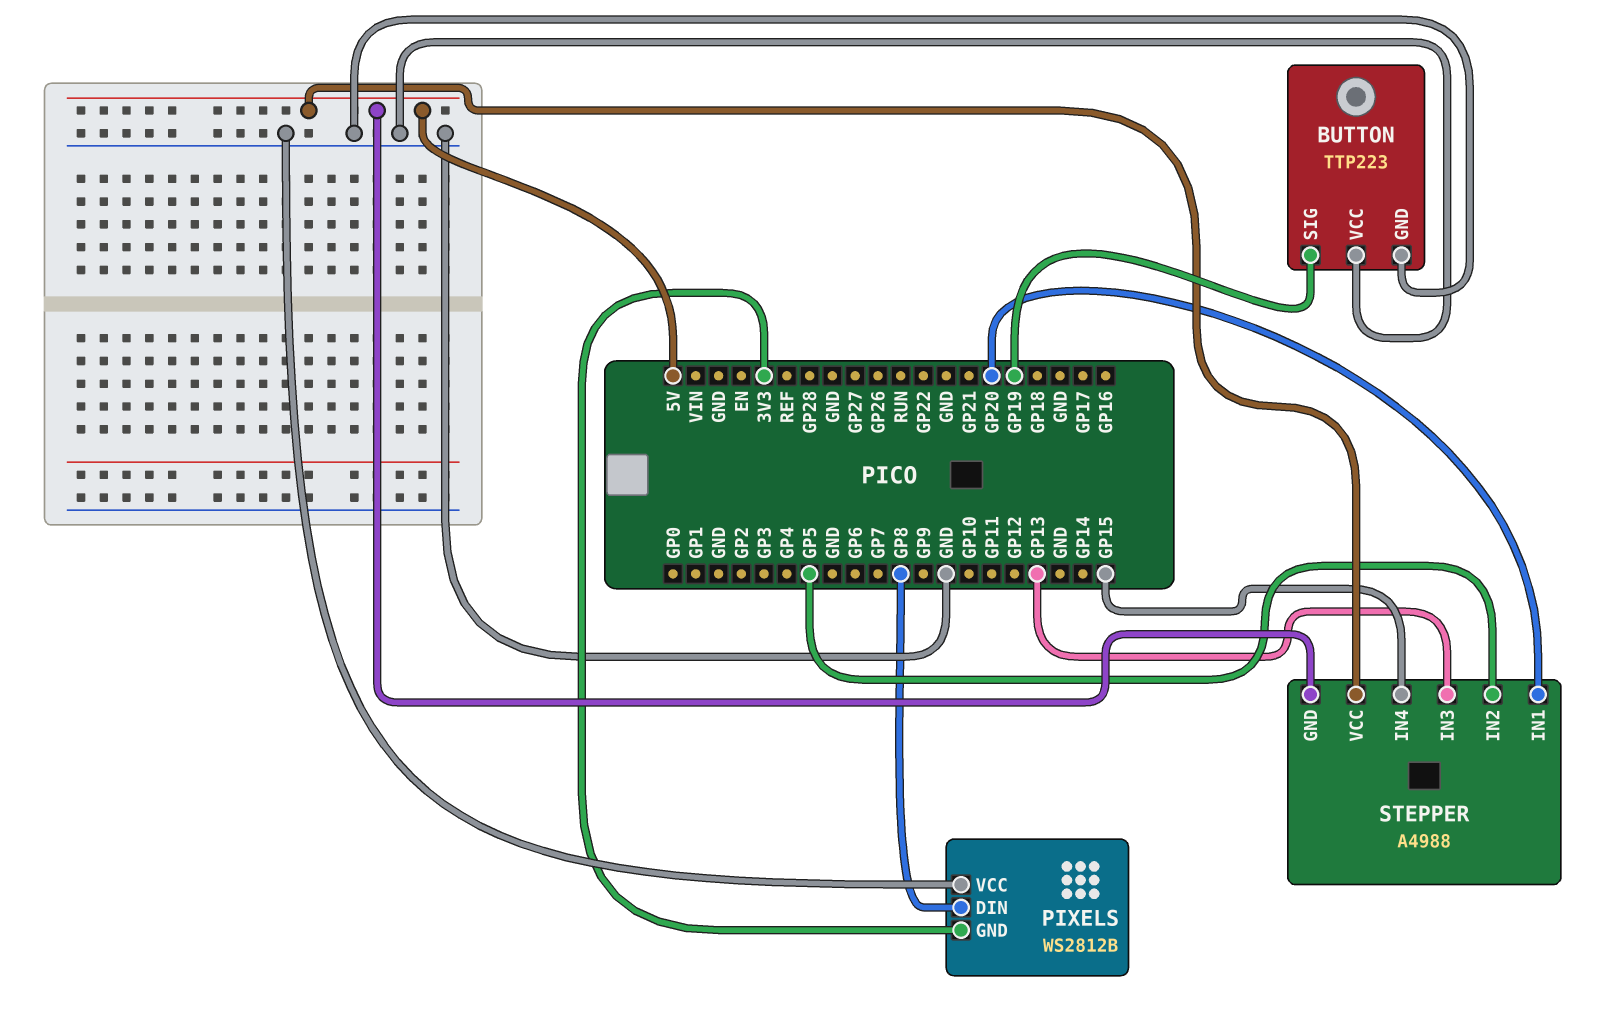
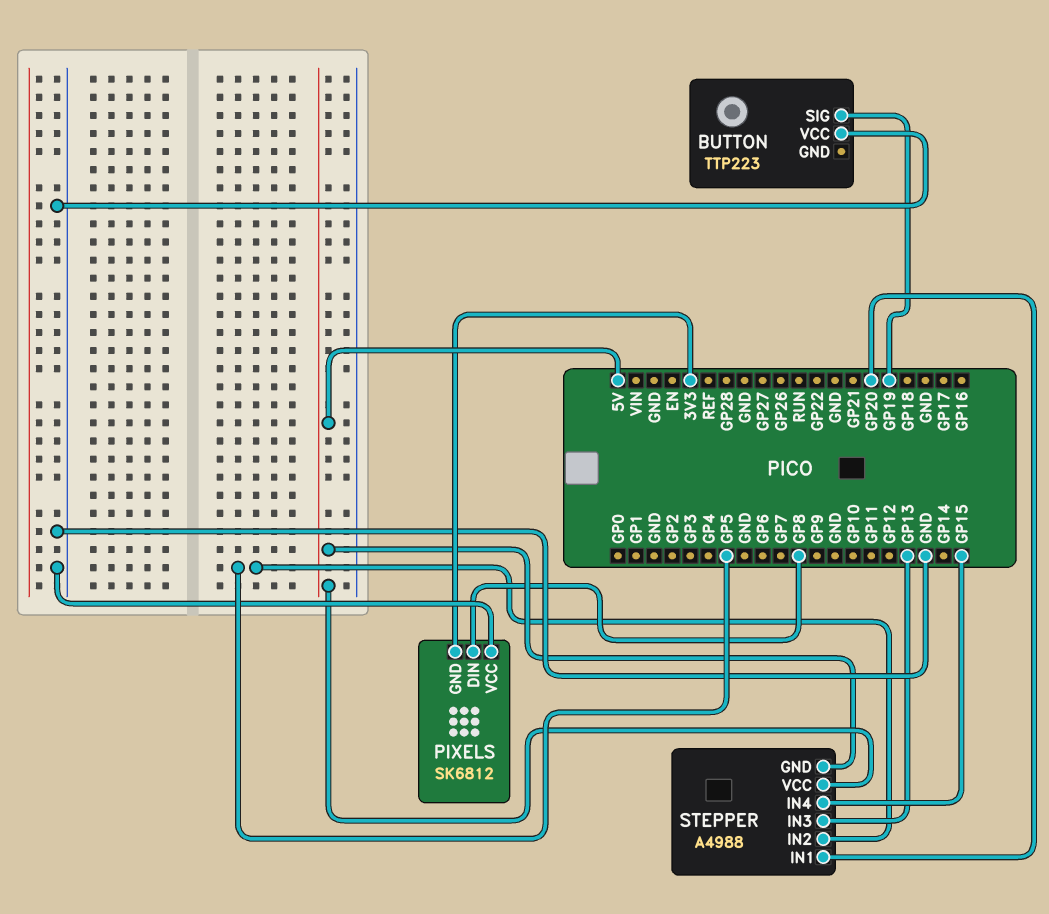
BUTTON pin GND: GND -> none
PIXELS: WS2812B -> SK6812

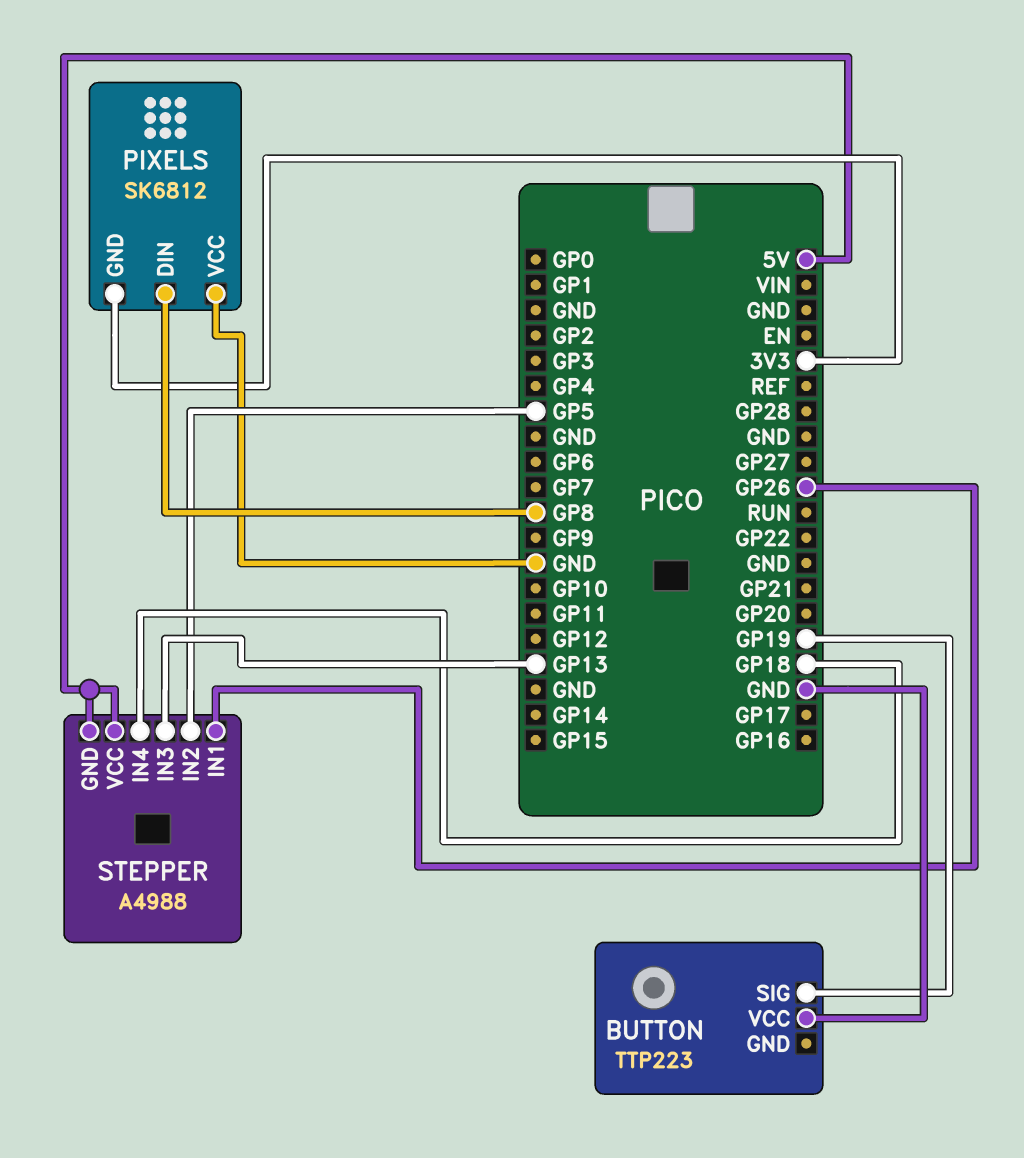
STEPPER pin IN1: GP20 -> GP26
STEPPER pin IN4: GP15 -> GP18

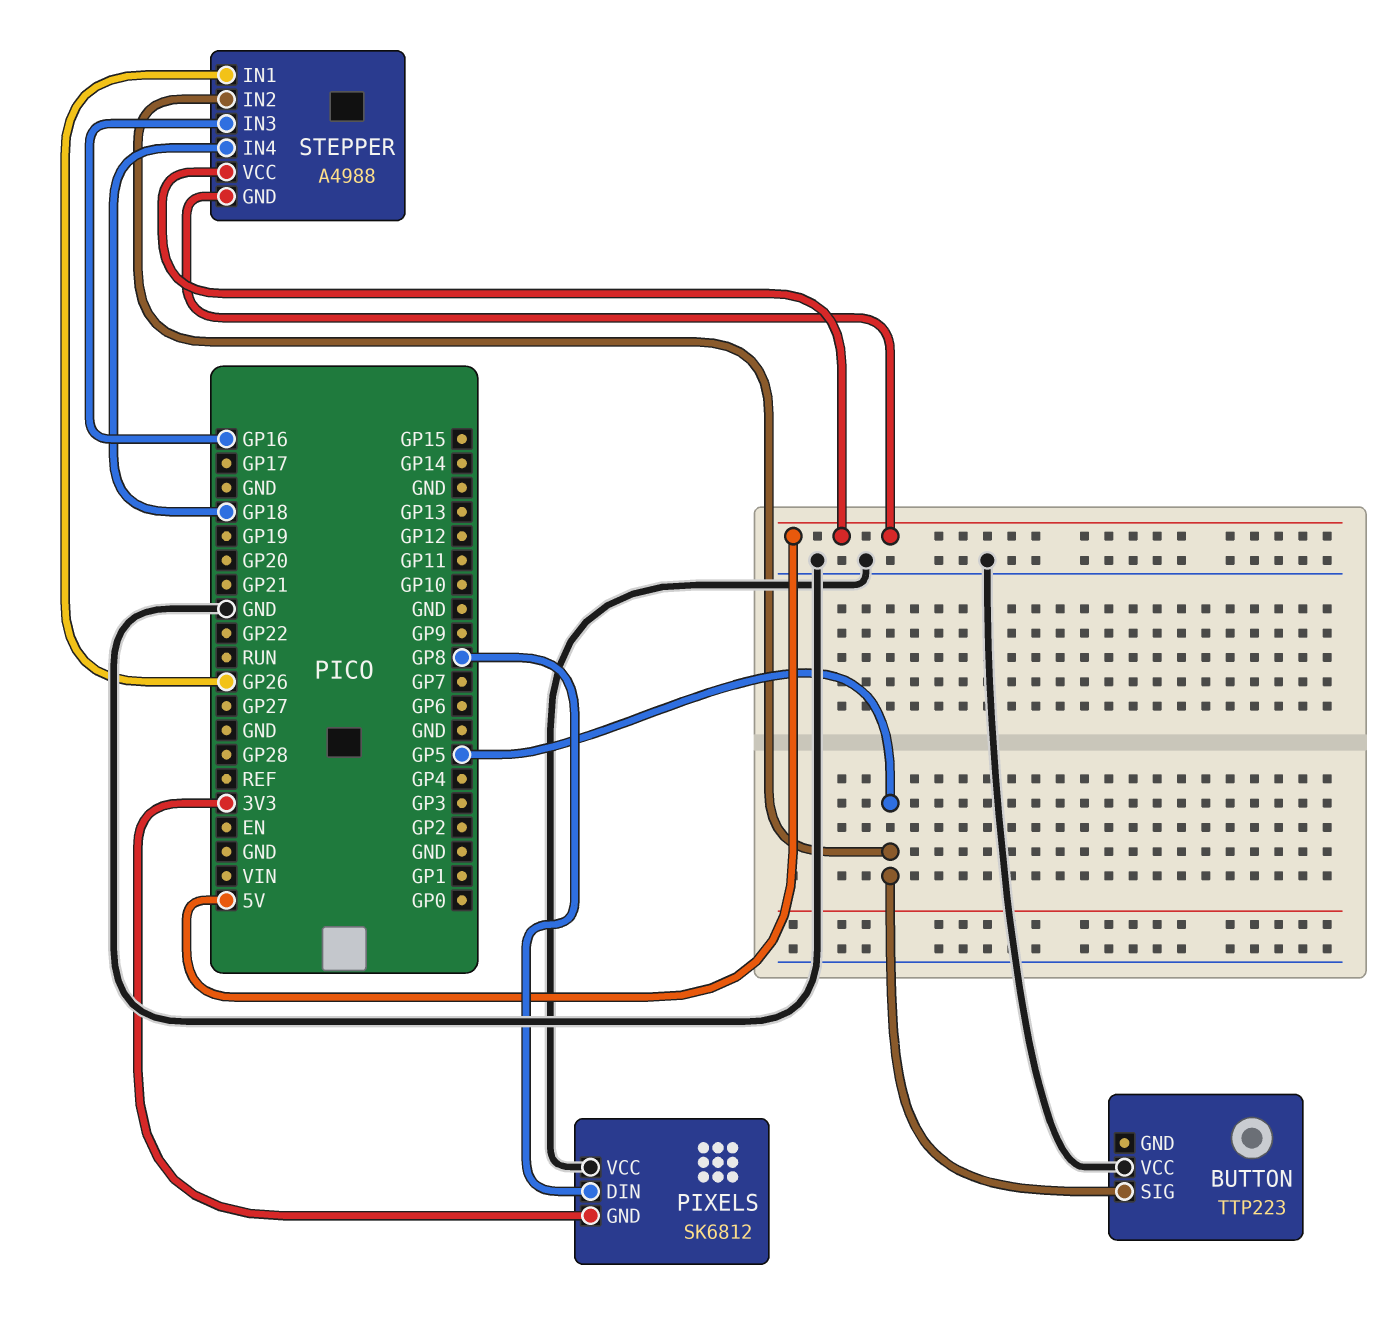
BUTTON pin SIG: GP19 -> GP5
STEPPER pin IN3: GP13 -> GP16

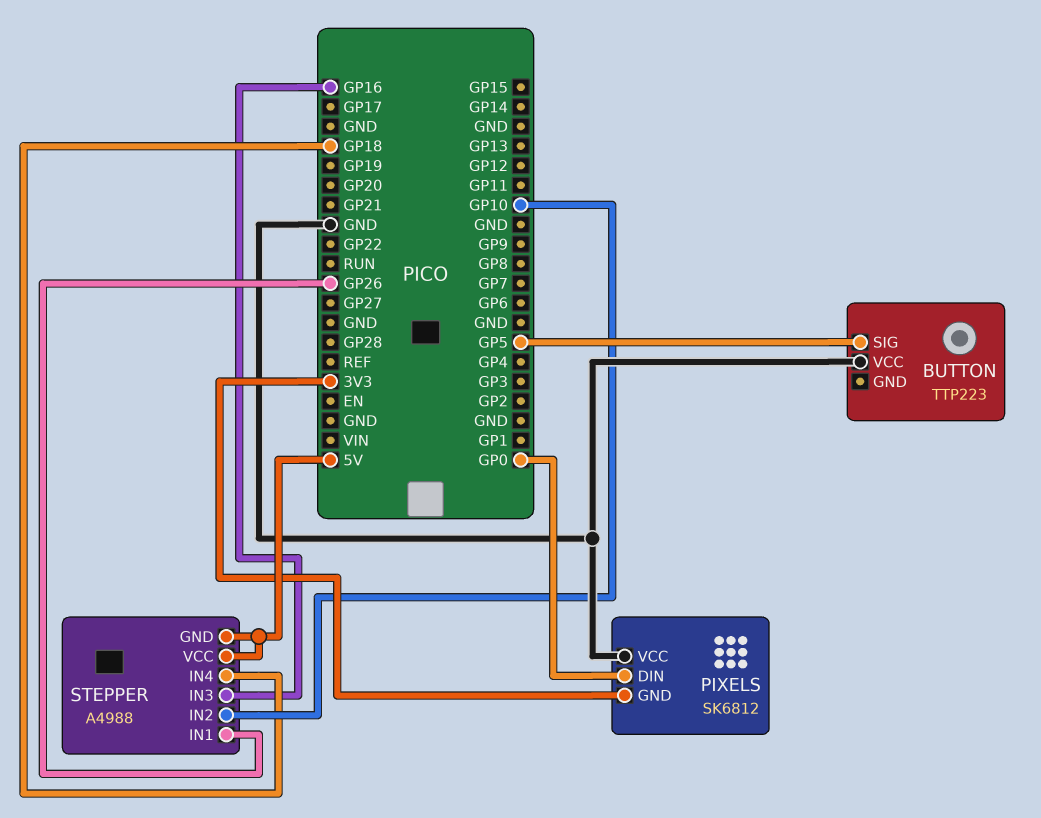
PIXELS pin DIN: GP8 -> GP0
STEPPER pin IN2: GP5 -> GP10

